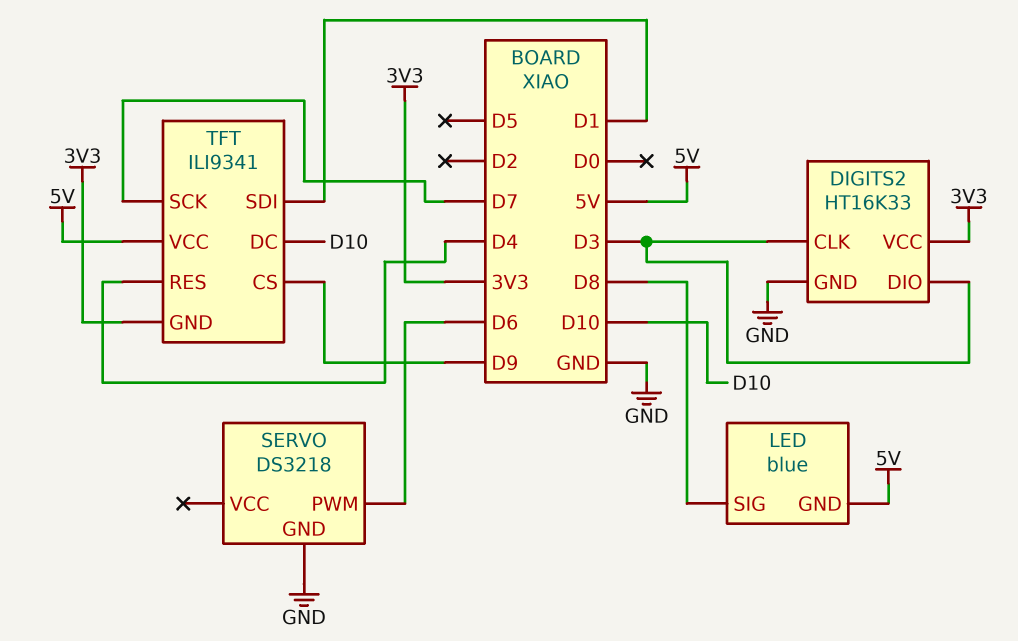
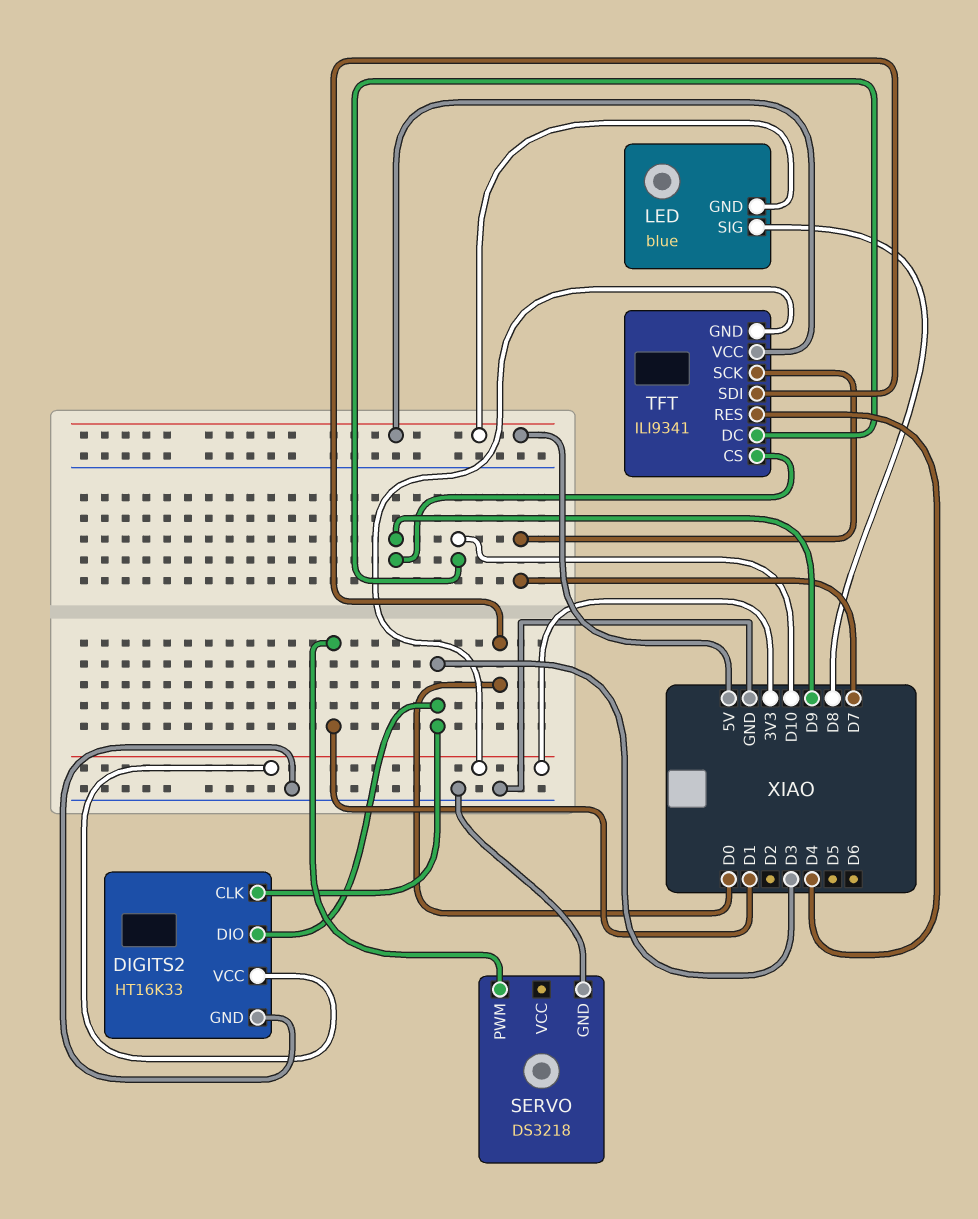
SERVO pin PWM: D6 -> D1
TFT pin SDI: D1 -> D0

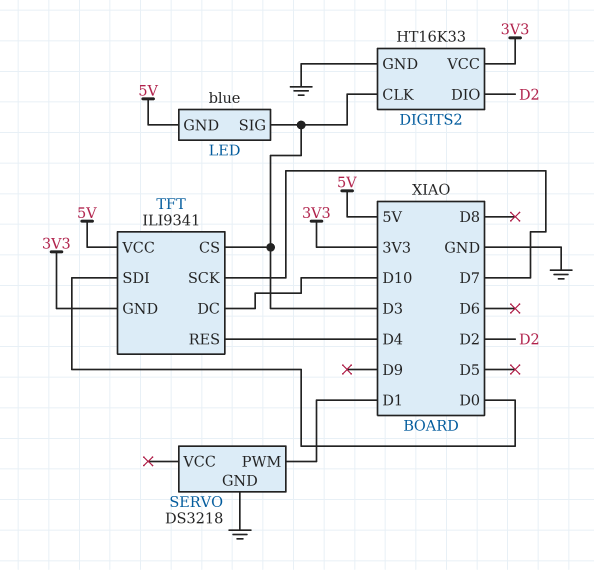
DIGITS2 pin DIO: D3 -> D2
LED pin SIG: D8 -> D3
TFT pin CS: D9 -> D3

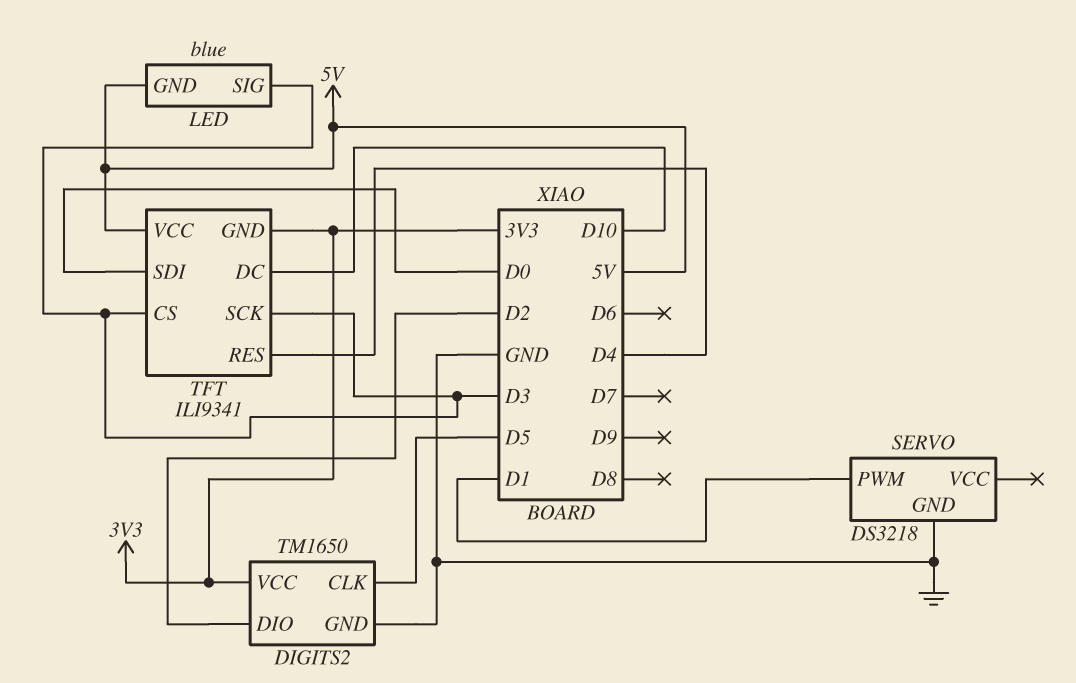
DIGITS2: HT16K33 -> TM1650
DIGITS2 pin CLK: D3 -> D5
TFT pin SCK: D7 -> D3

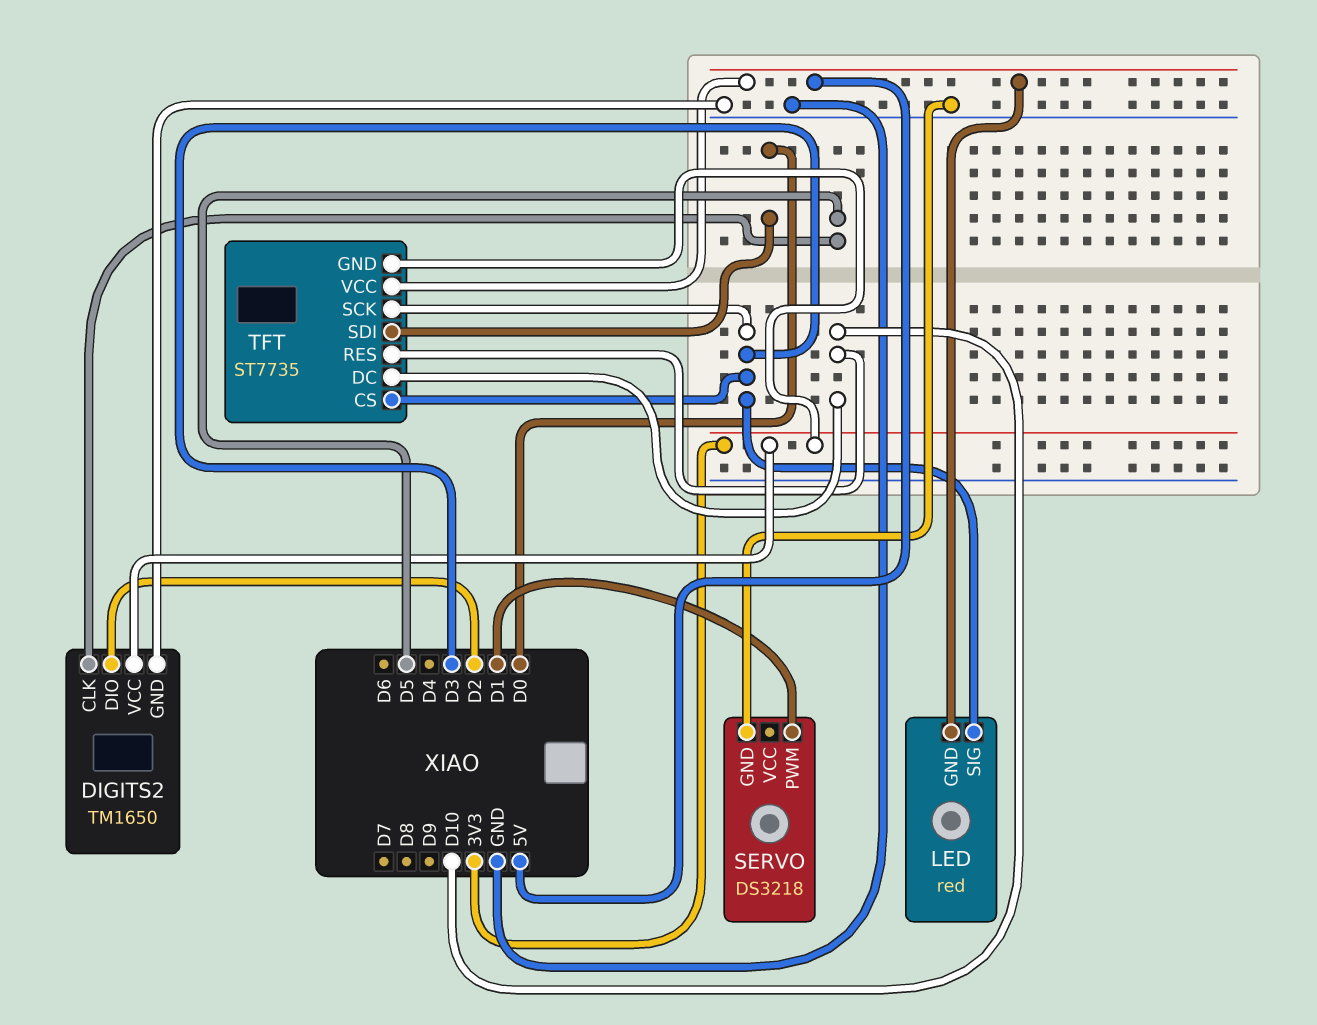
LED: blue -> red
TFT: ILI9341 -> ST7735
TFT pin RES: D4 -> D10

